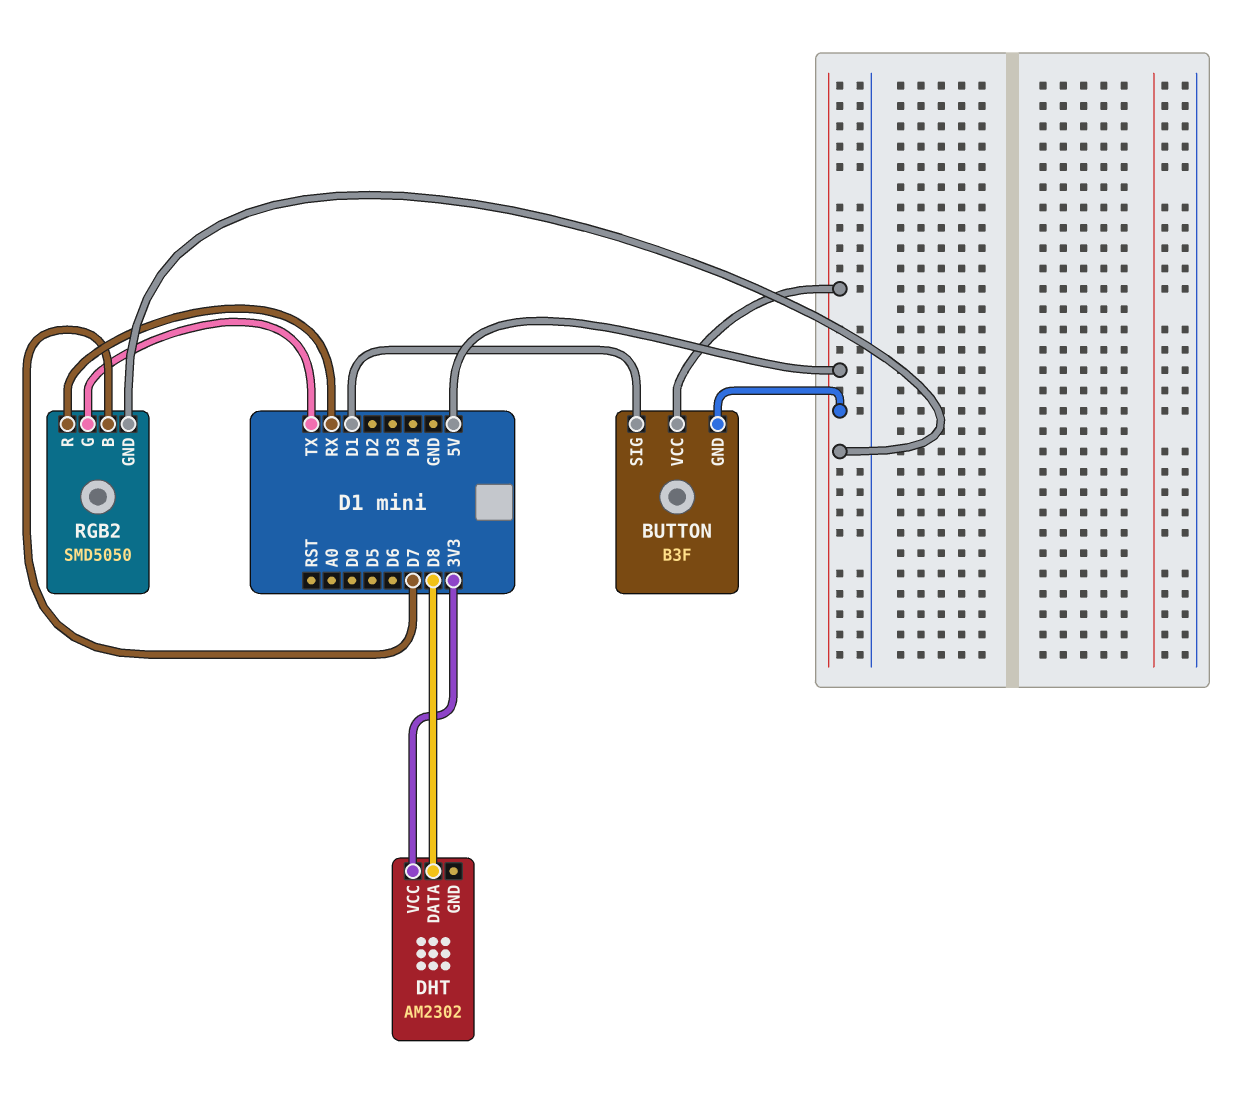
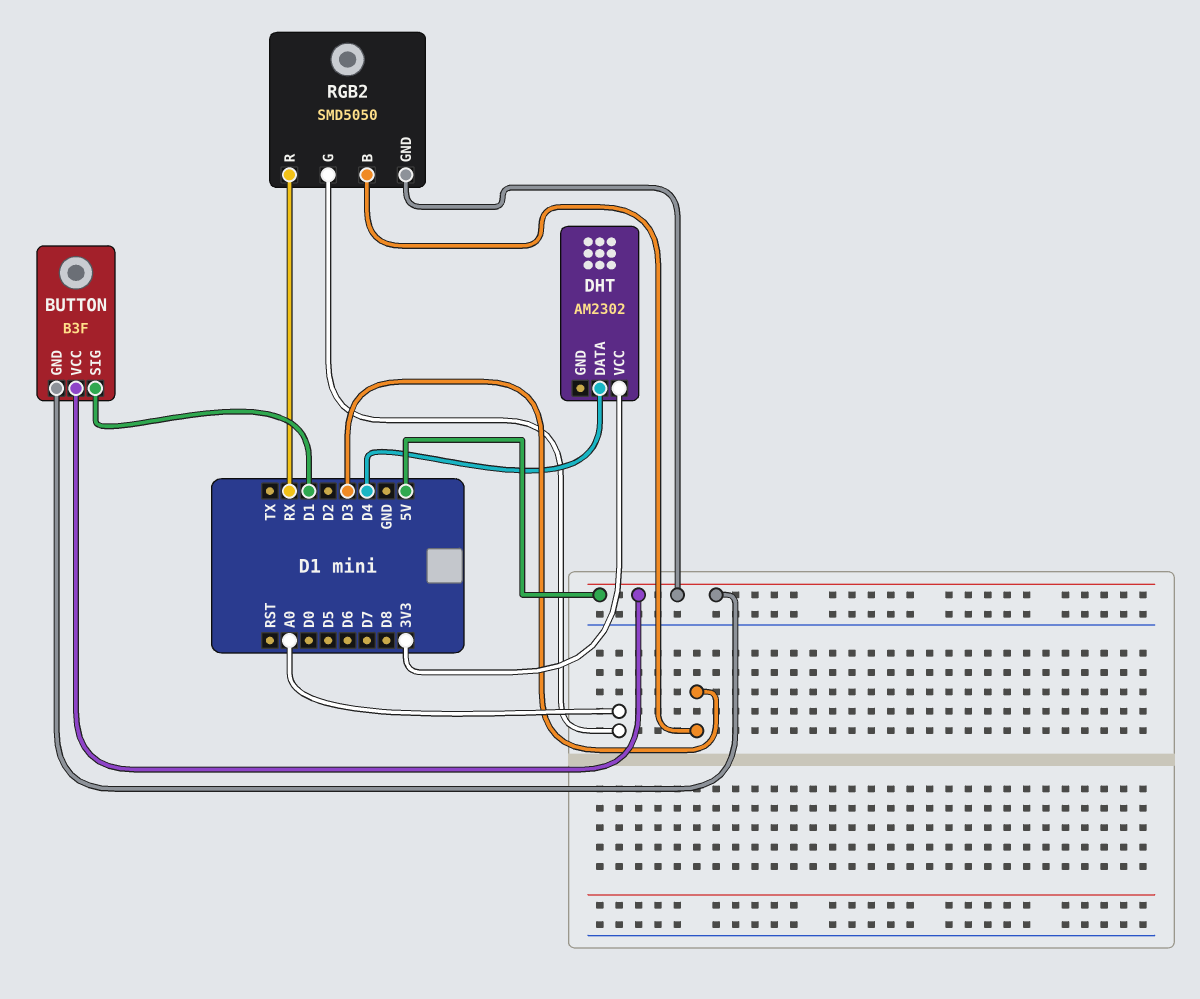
DHT pin DATA: D8 -> D4
RGB2 pin B: D7 -> D3
RGB2 pin G: TX -> A0

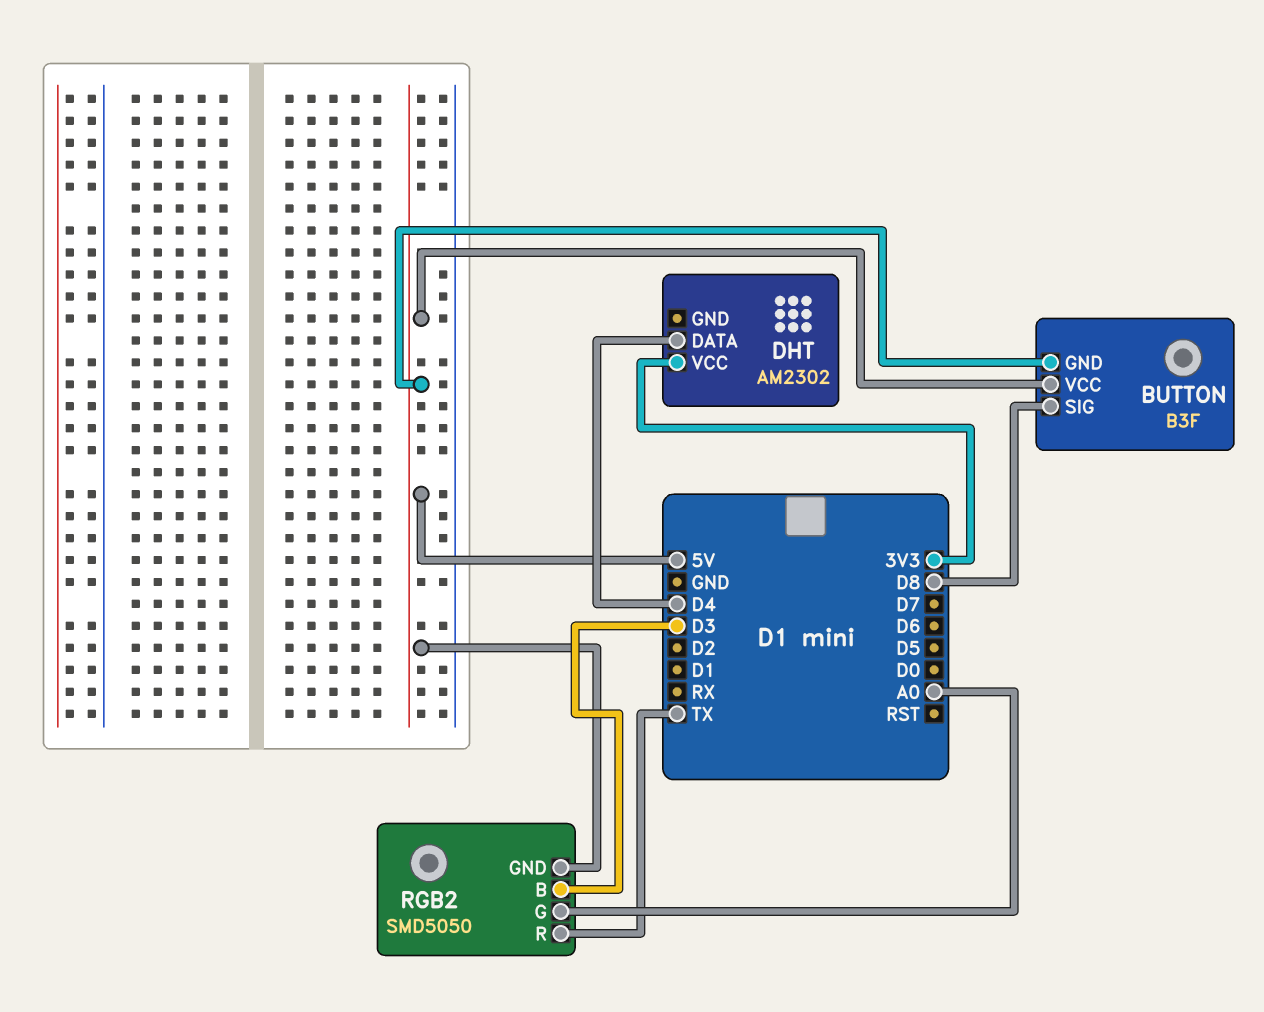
BUTTON pin SIG: D1 -> D8
RGB2 pin R: RX -> TX

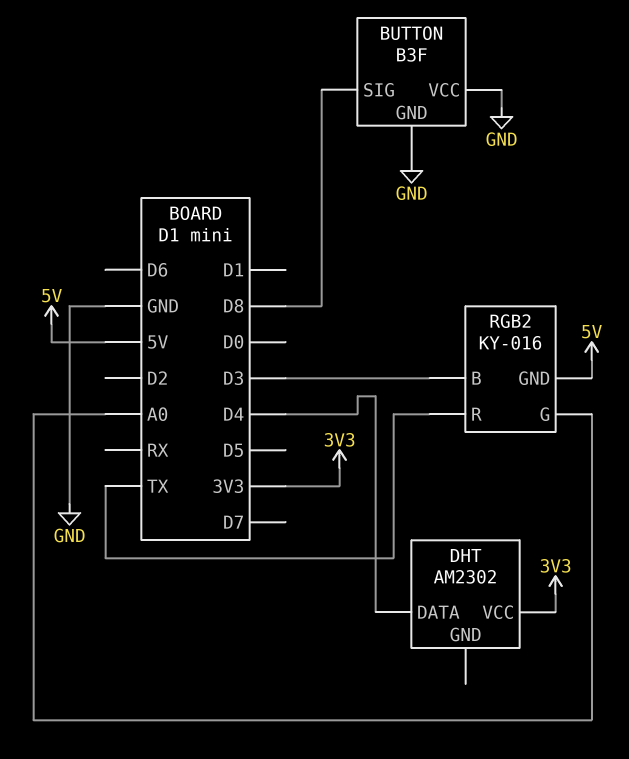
BUTTON pin GND: 5V -> GND
BUTTON pin VCC: 5V -> GND
RGB2: SMD5050 -> KY-016

